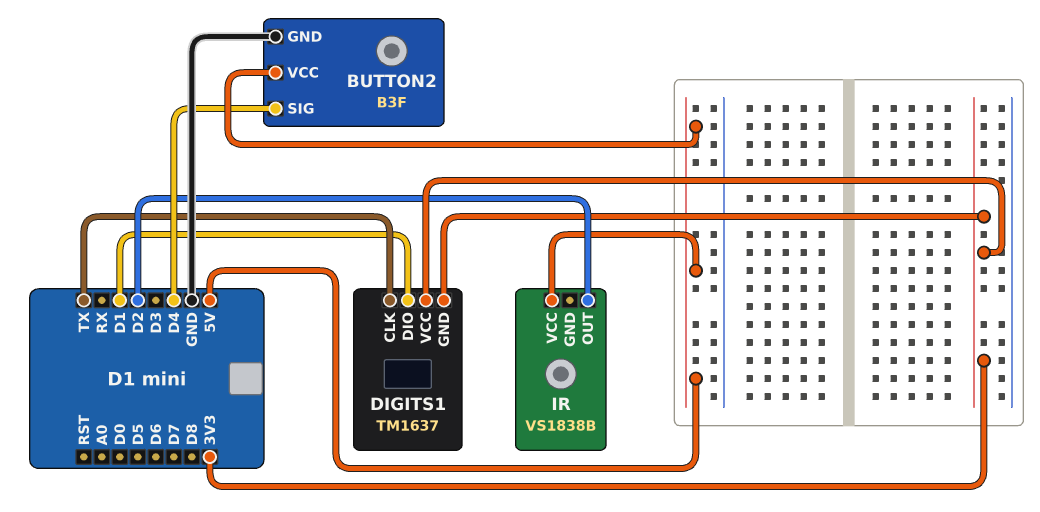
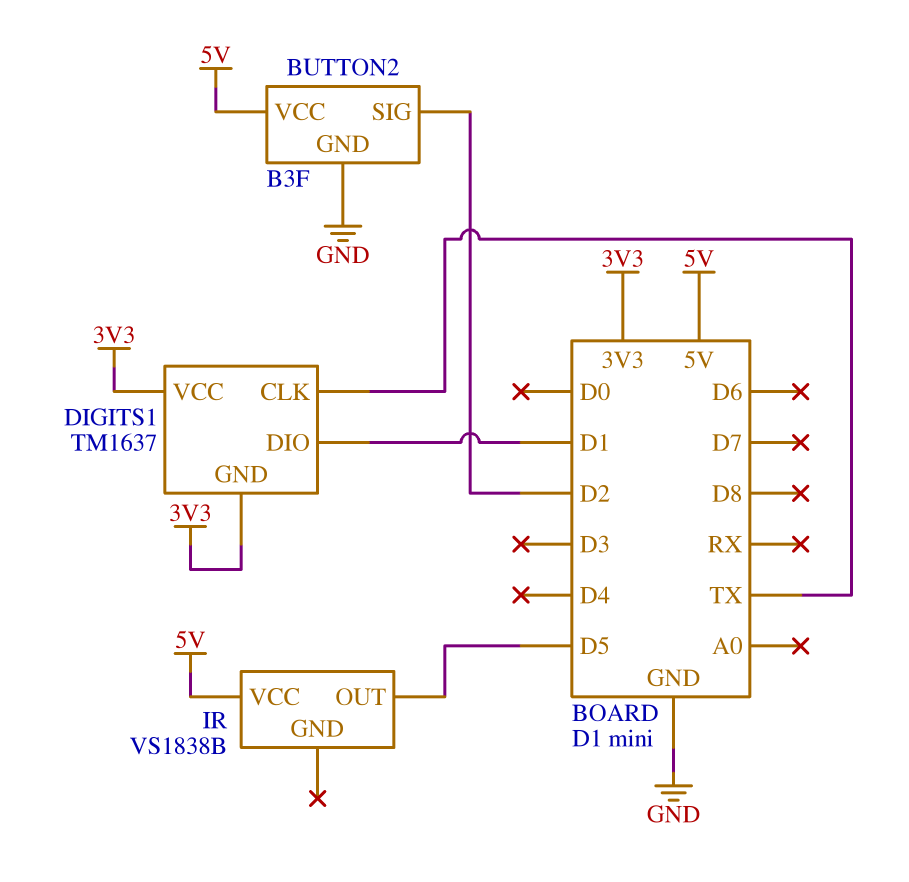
BUTTON2 pin SIG: D4 -> D2
IR pin OUT: D2 -> D5

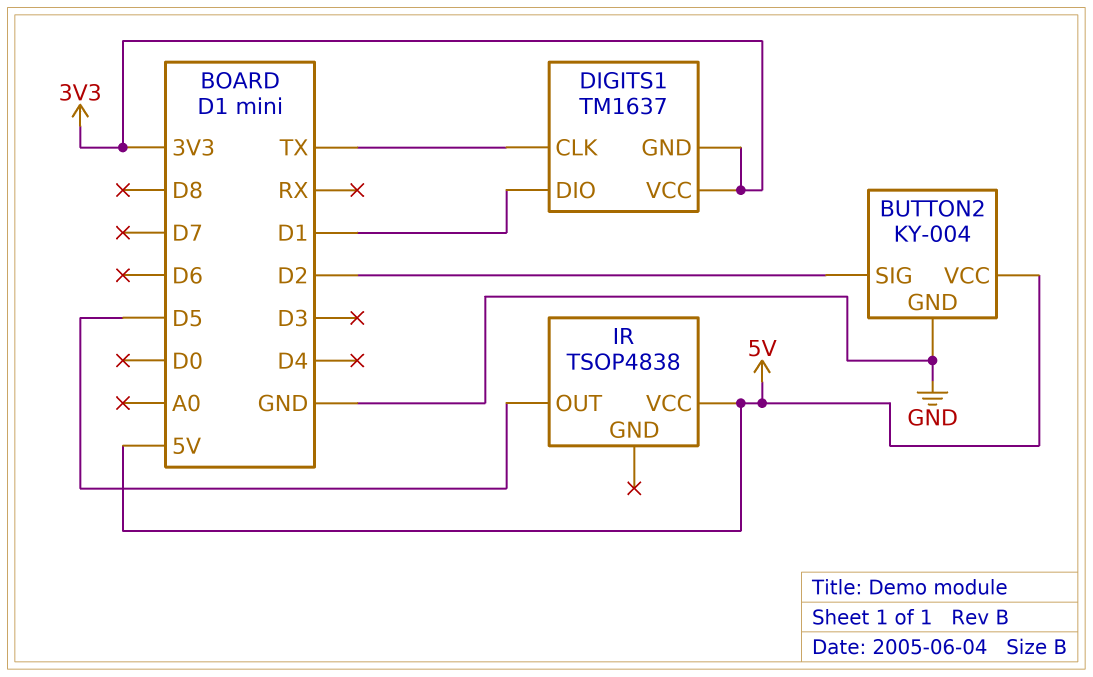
BUTTON2: B3F -> KY-004
IR: VS1838B -> TSOP4838

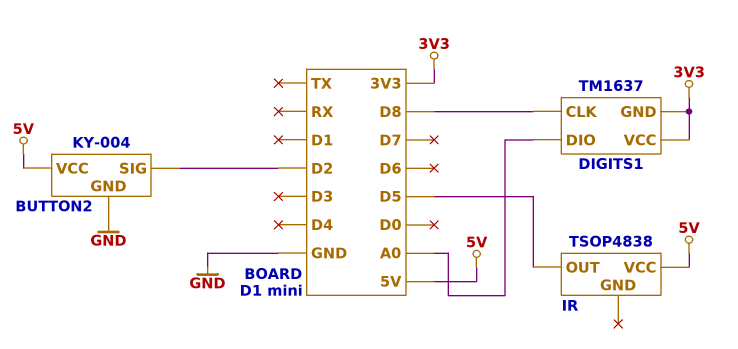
DIGITS1 pin CLK: TX -> D8
DIGITS1 pin DIO: D1 -> A0

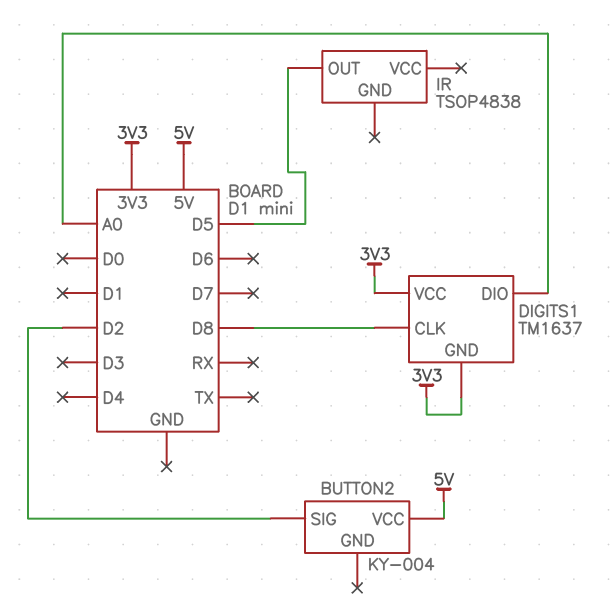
BUTTON2 pin GND: GND -> none
IR pin VCC: 5V -> none

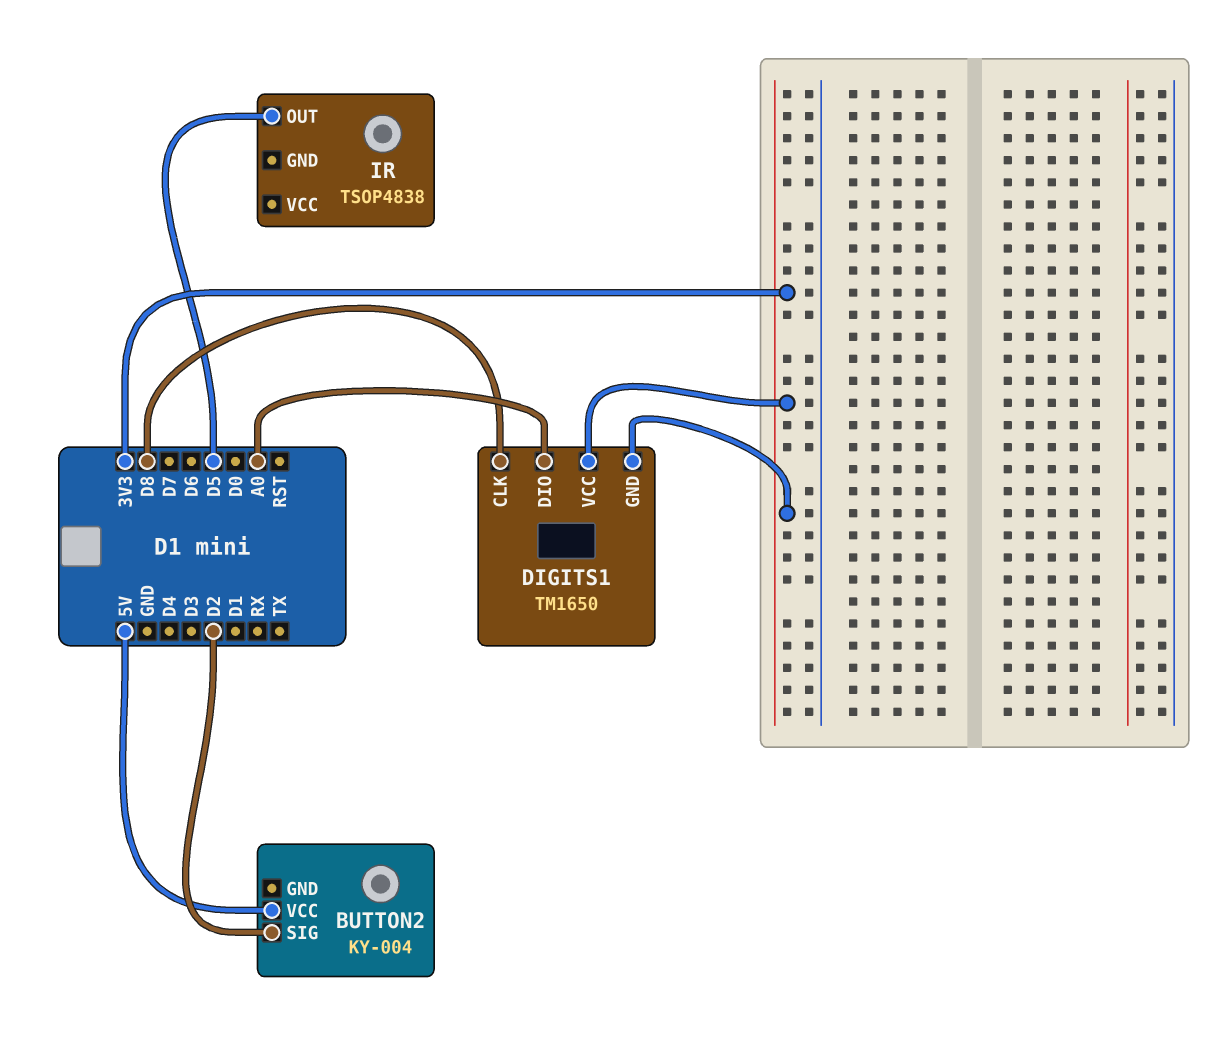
DIGITS1: TM1637 -> TM1650

